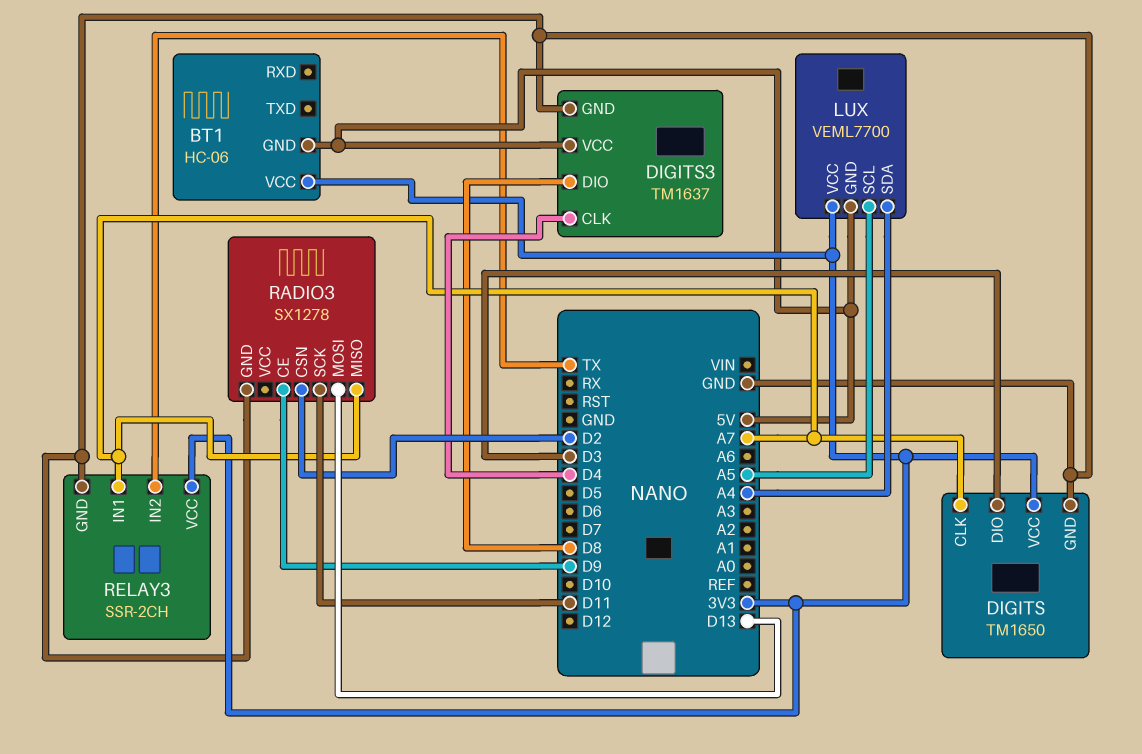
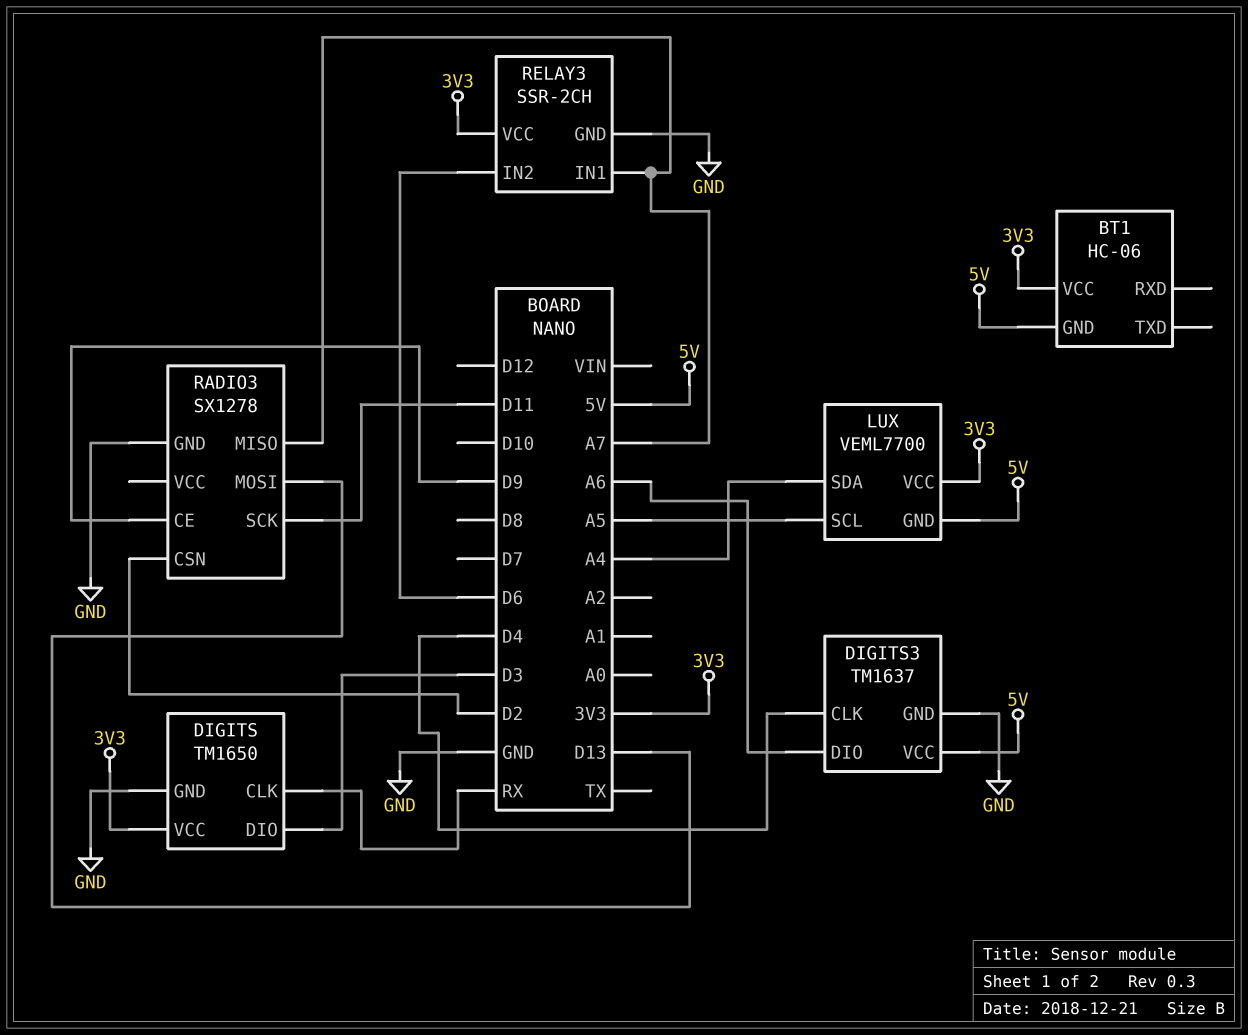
DIGITS pin CLK: A7 -> RX
DIGITS3 pin DIO: D8 -> A6
RELAY3 pin IN2: TX -> D6

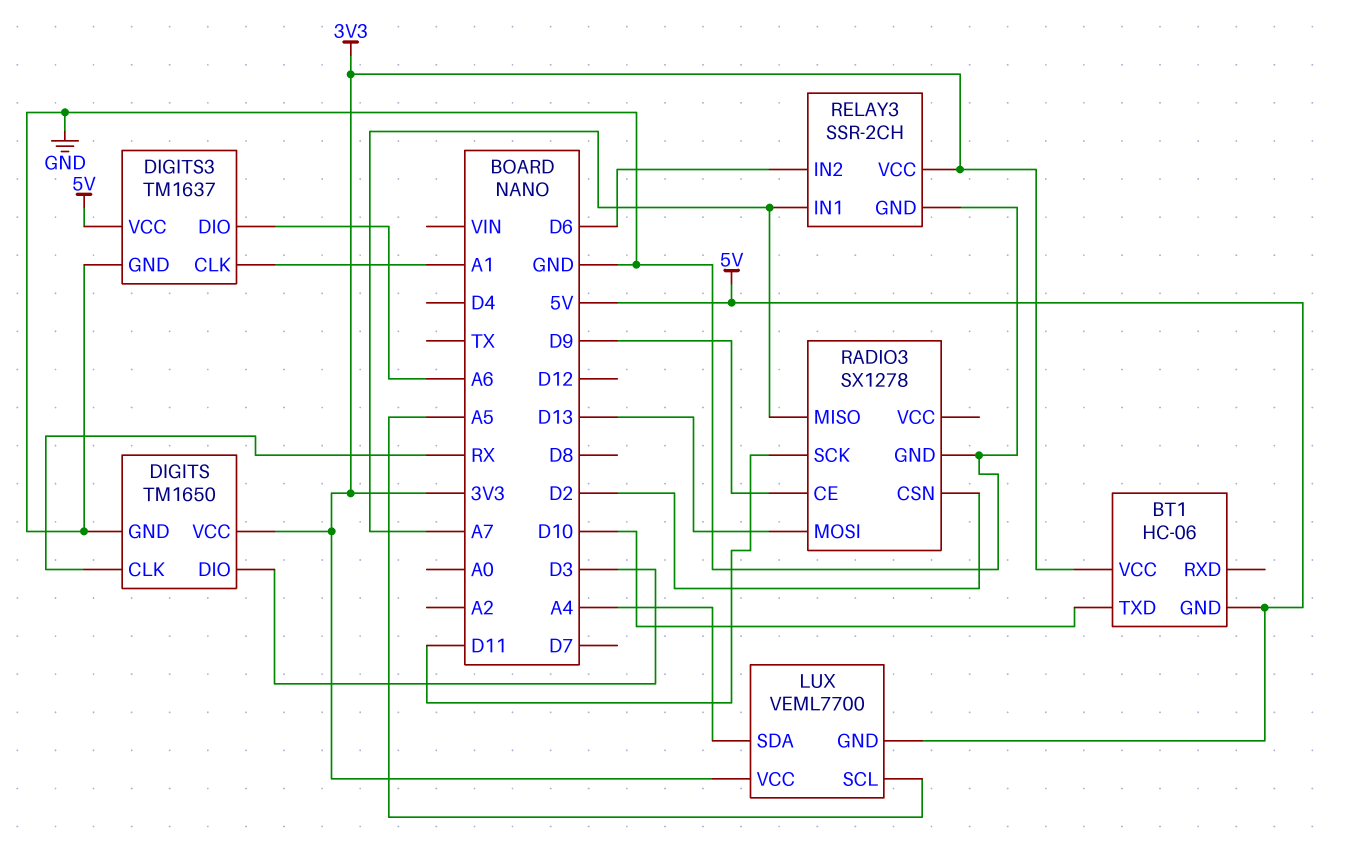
BT1 pin TXD: none -> D10
DIGITS3 pin CLK: D4 -> A1

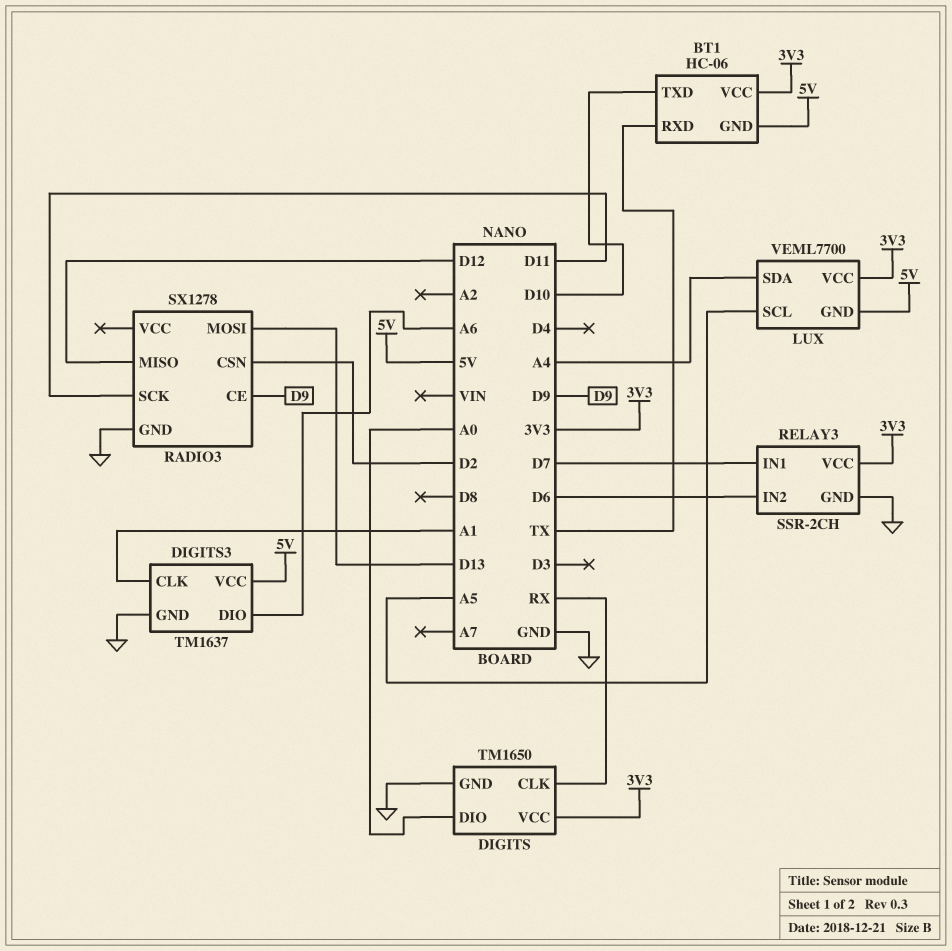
BT1 pin RXD: none -> TX
DIGITS pin DIO: D3 -> A0
RADIO3 pin MISO: A7 -> D12
RELAY3 pin IN1: A7 -> D7

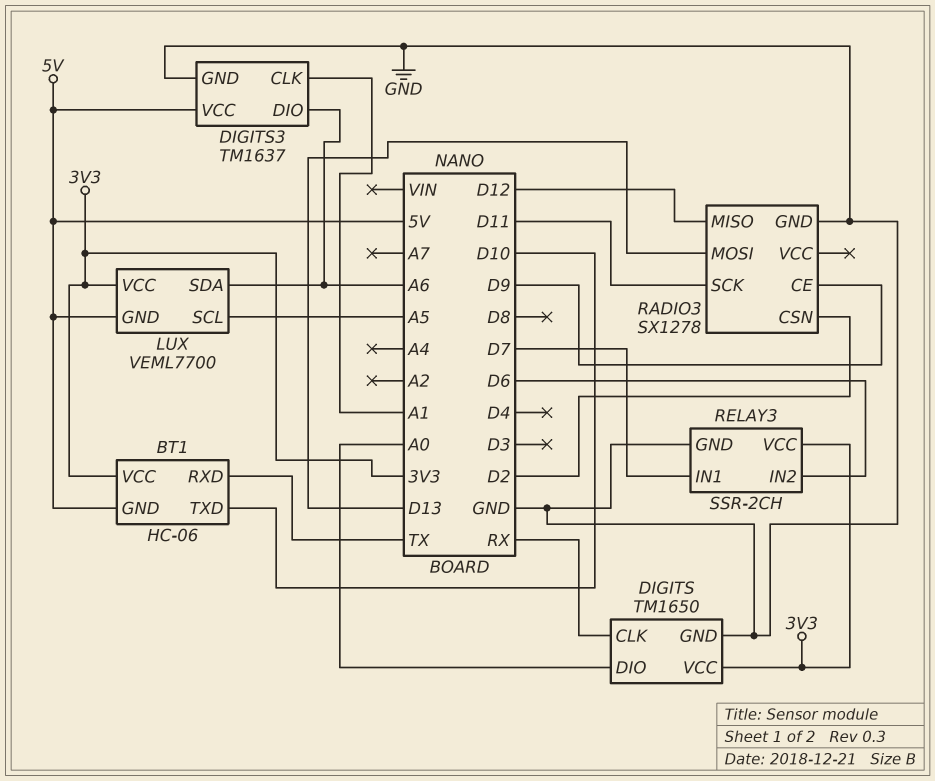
LUX pin SDA: A4 -> A6

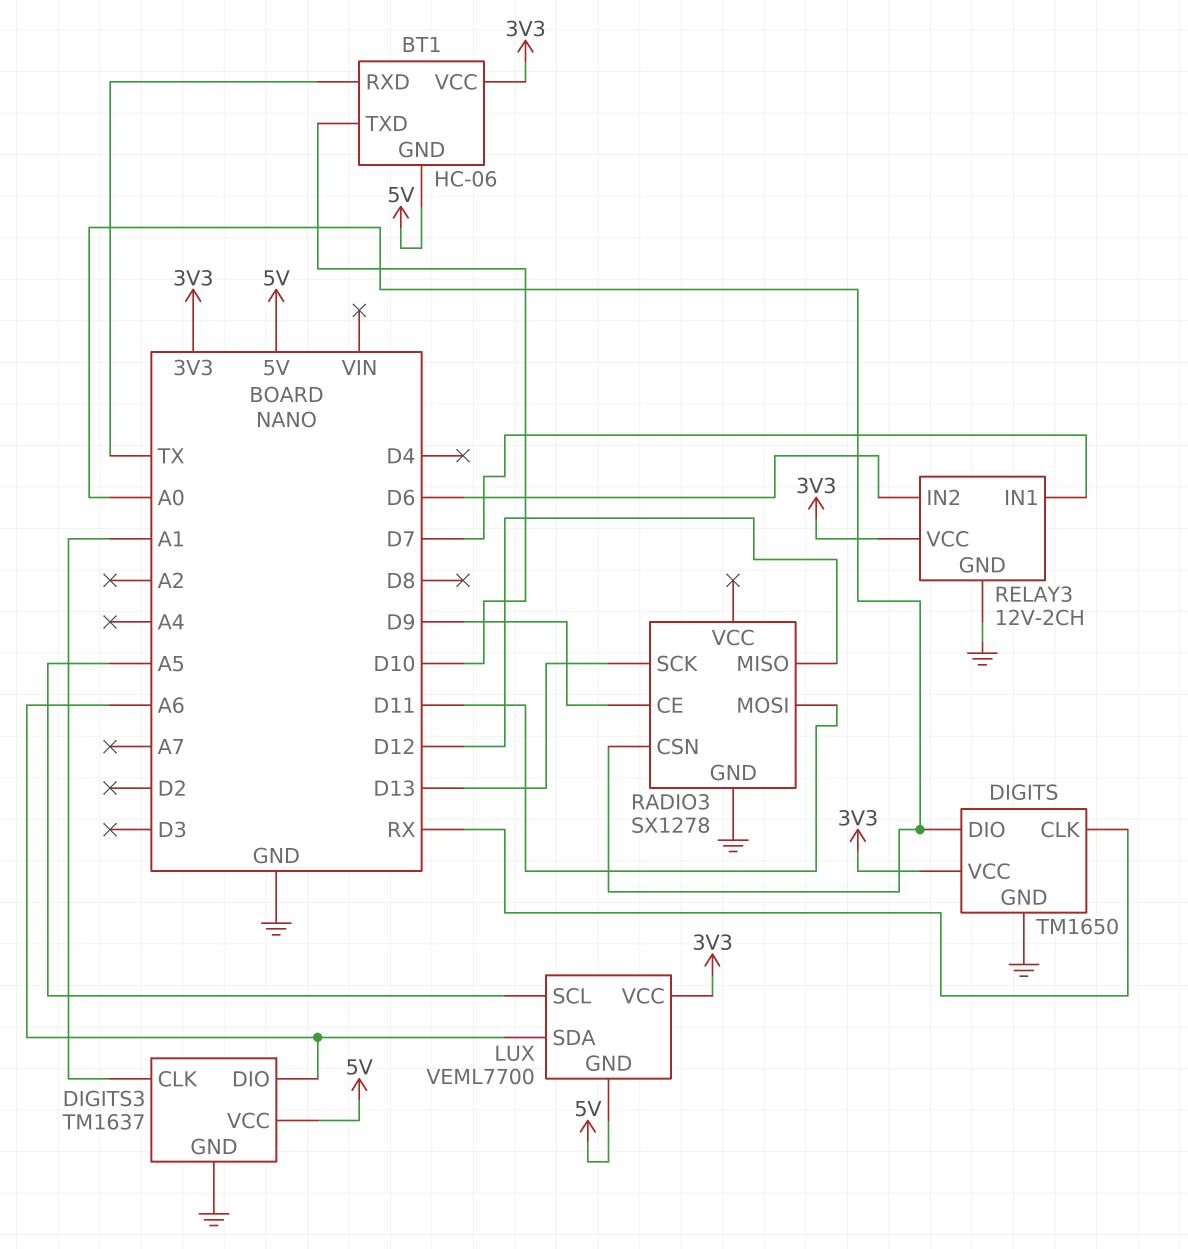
RADIO3 pin CSN: D2 -> A0
RADIO3 pin MOSI: D13 -> D11
RADIO3 pin SCK: D11 -> D13
RELAY3: SSR-2CH -> 12V-2CH

